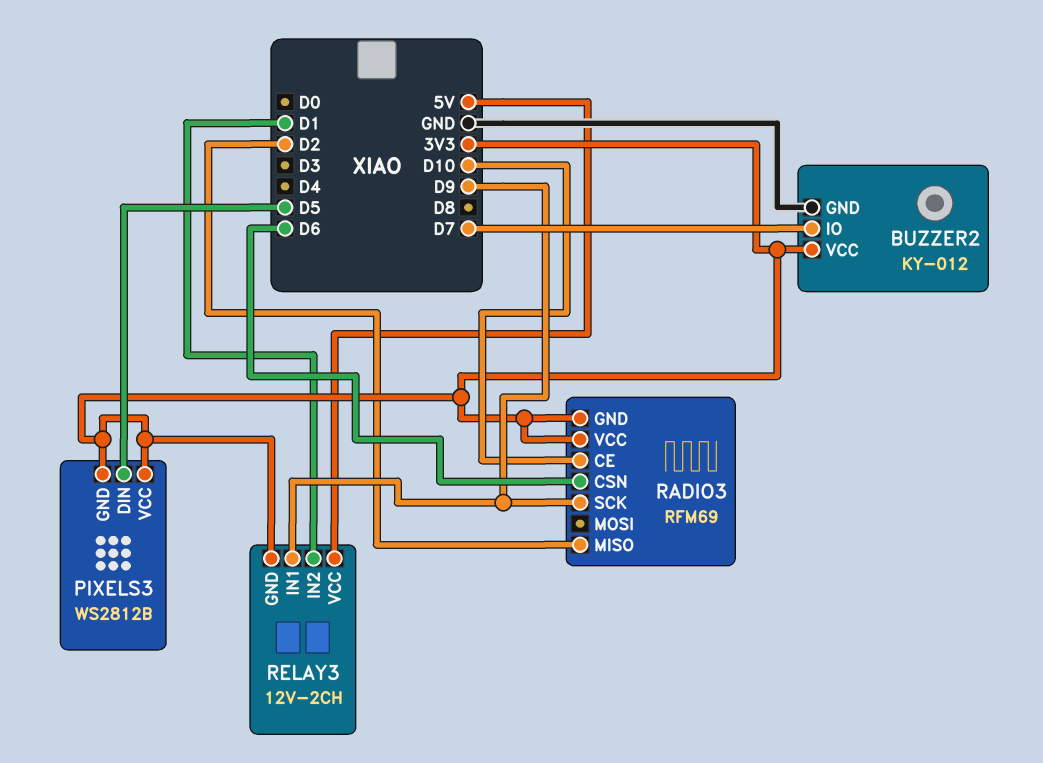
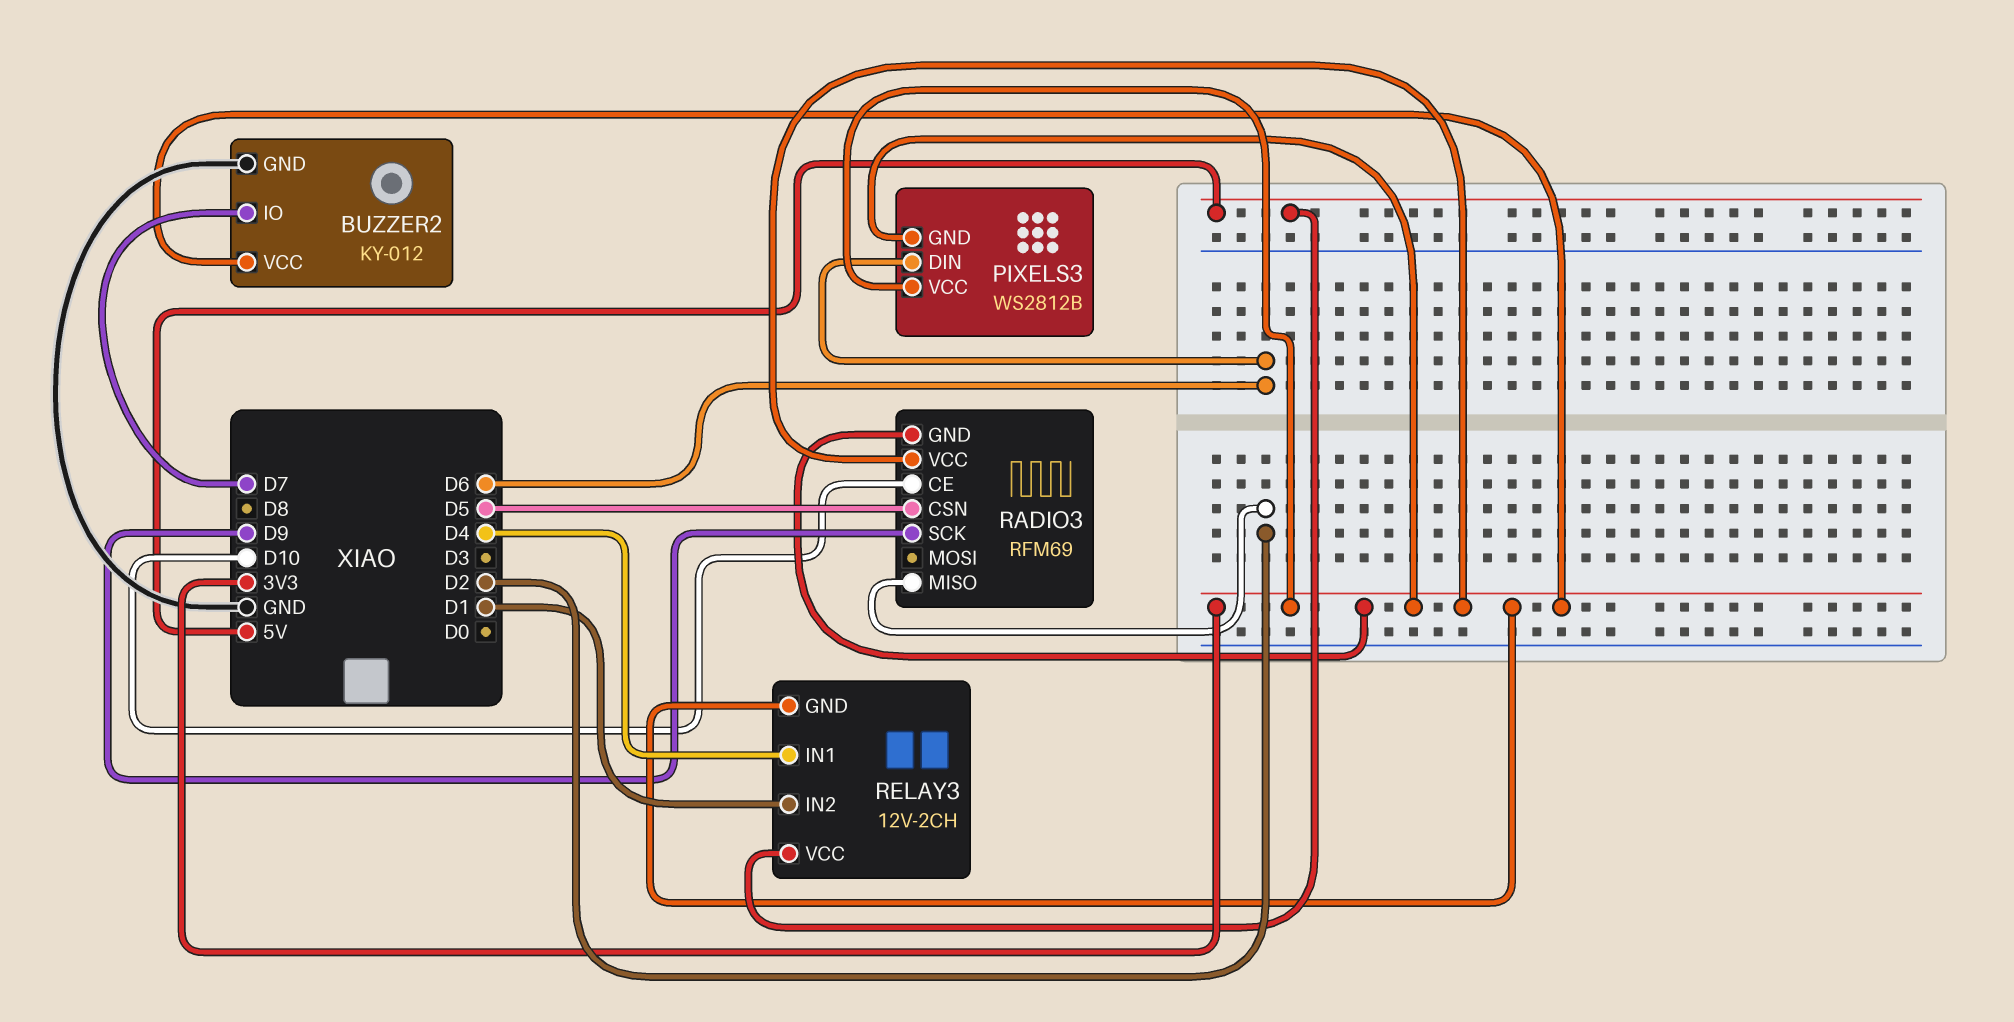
PIXELS3 pin DIN: D5 -> D6
RADIO3 pin CSN: D6 -> D5
RELAY3 pin IN1: D9 -> D4

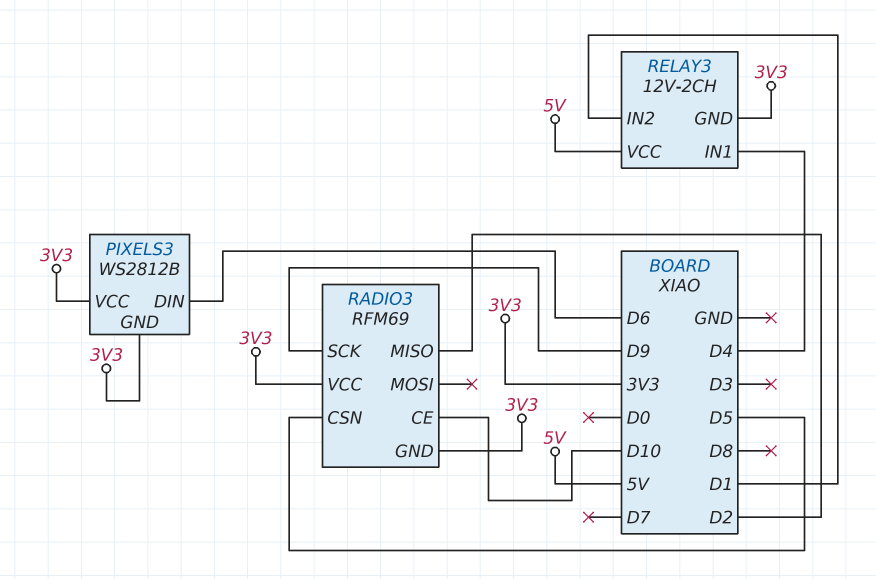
BUZZER2: KY-012 -> none
BUZZER2 pin GND: GND -> none
BUZZER2 pin IO: D7 -> none
BUZZER2 pin VCC: 3V3 -> none

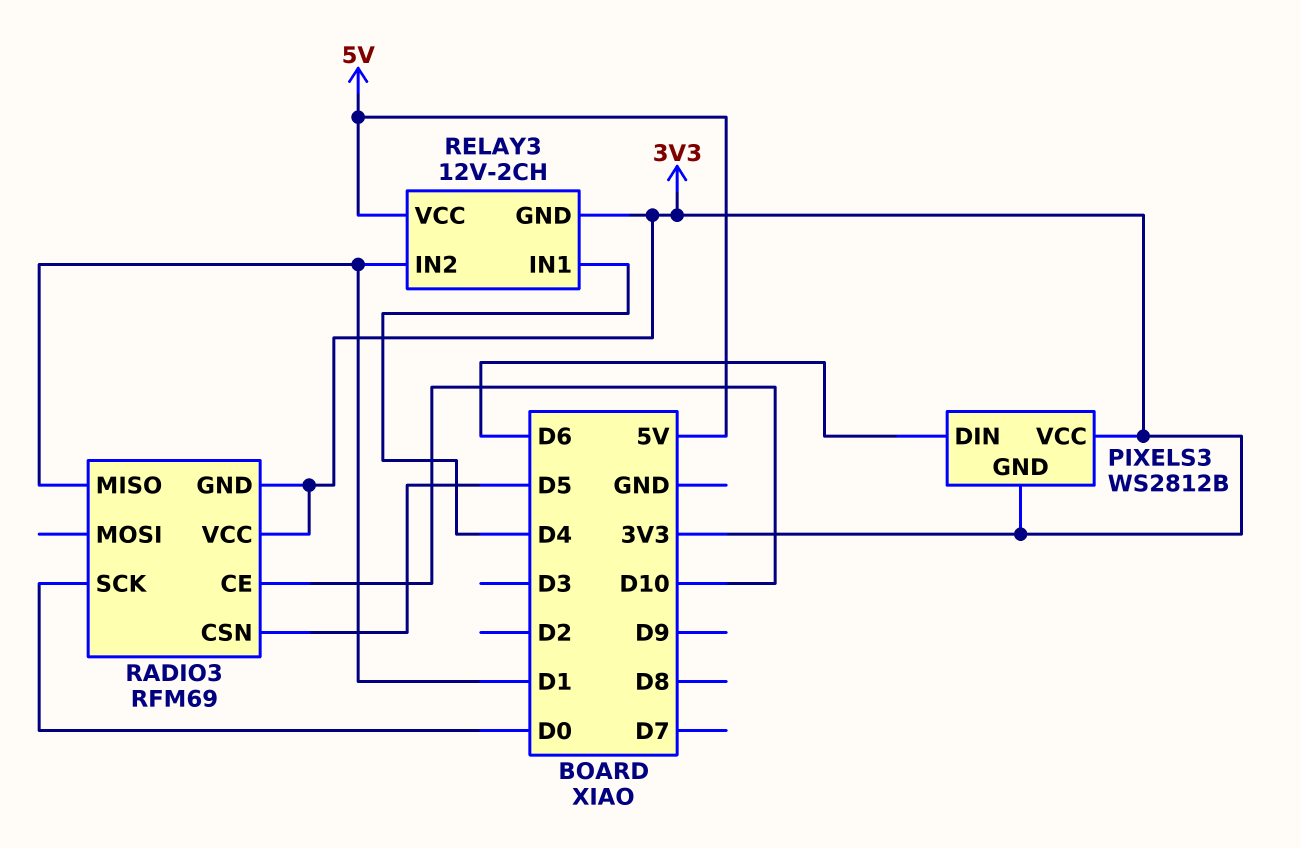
RADIO3 pin MISO: D2 -> D1
RADIO3 pin SCK: D9 -> D0

